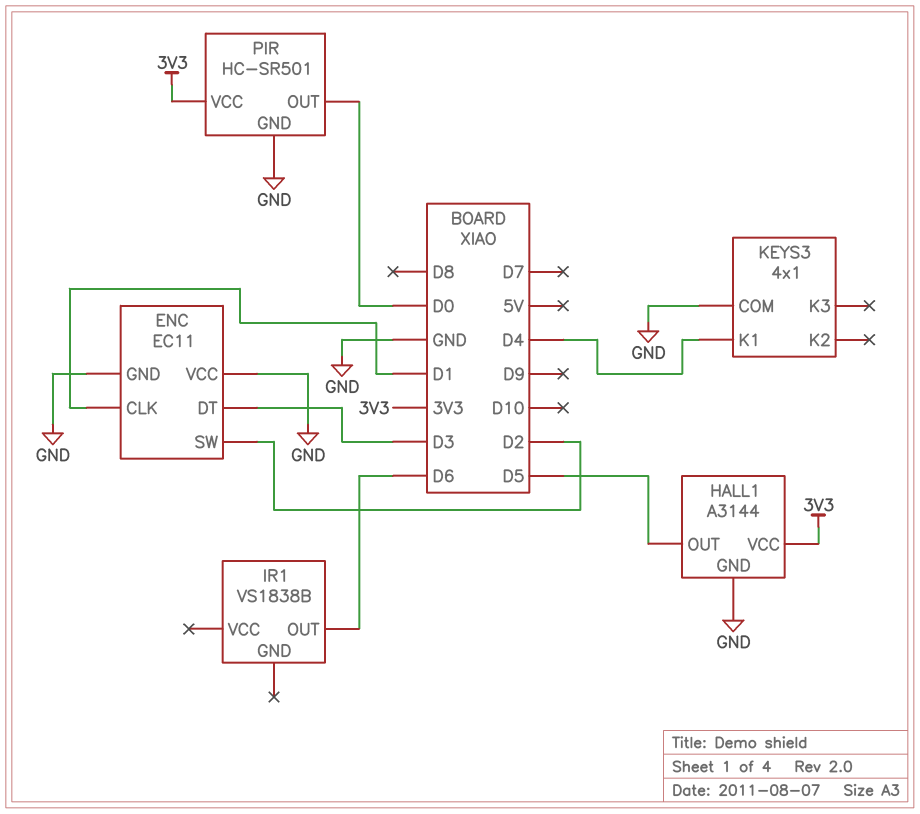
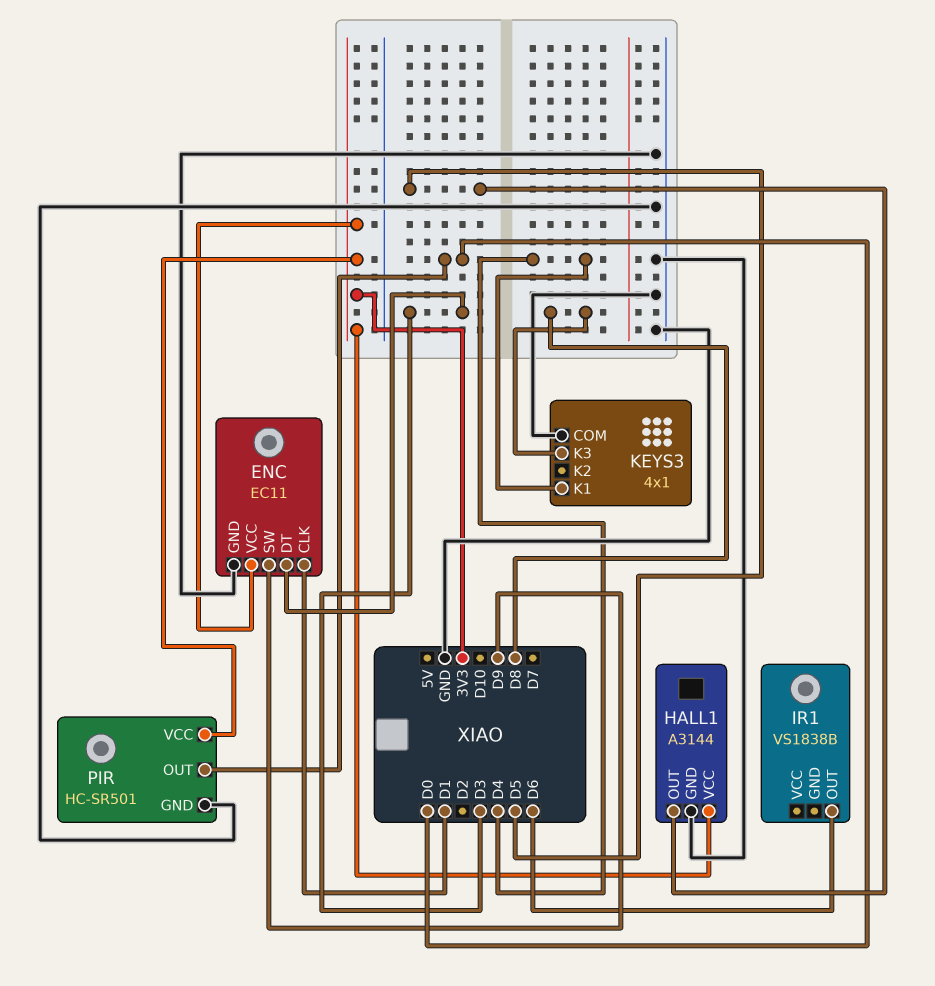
ENC pin SW: D2 -> D9
ENC pin VCC: GND -> 3V3
KEYS3 pin K3: none -> D8

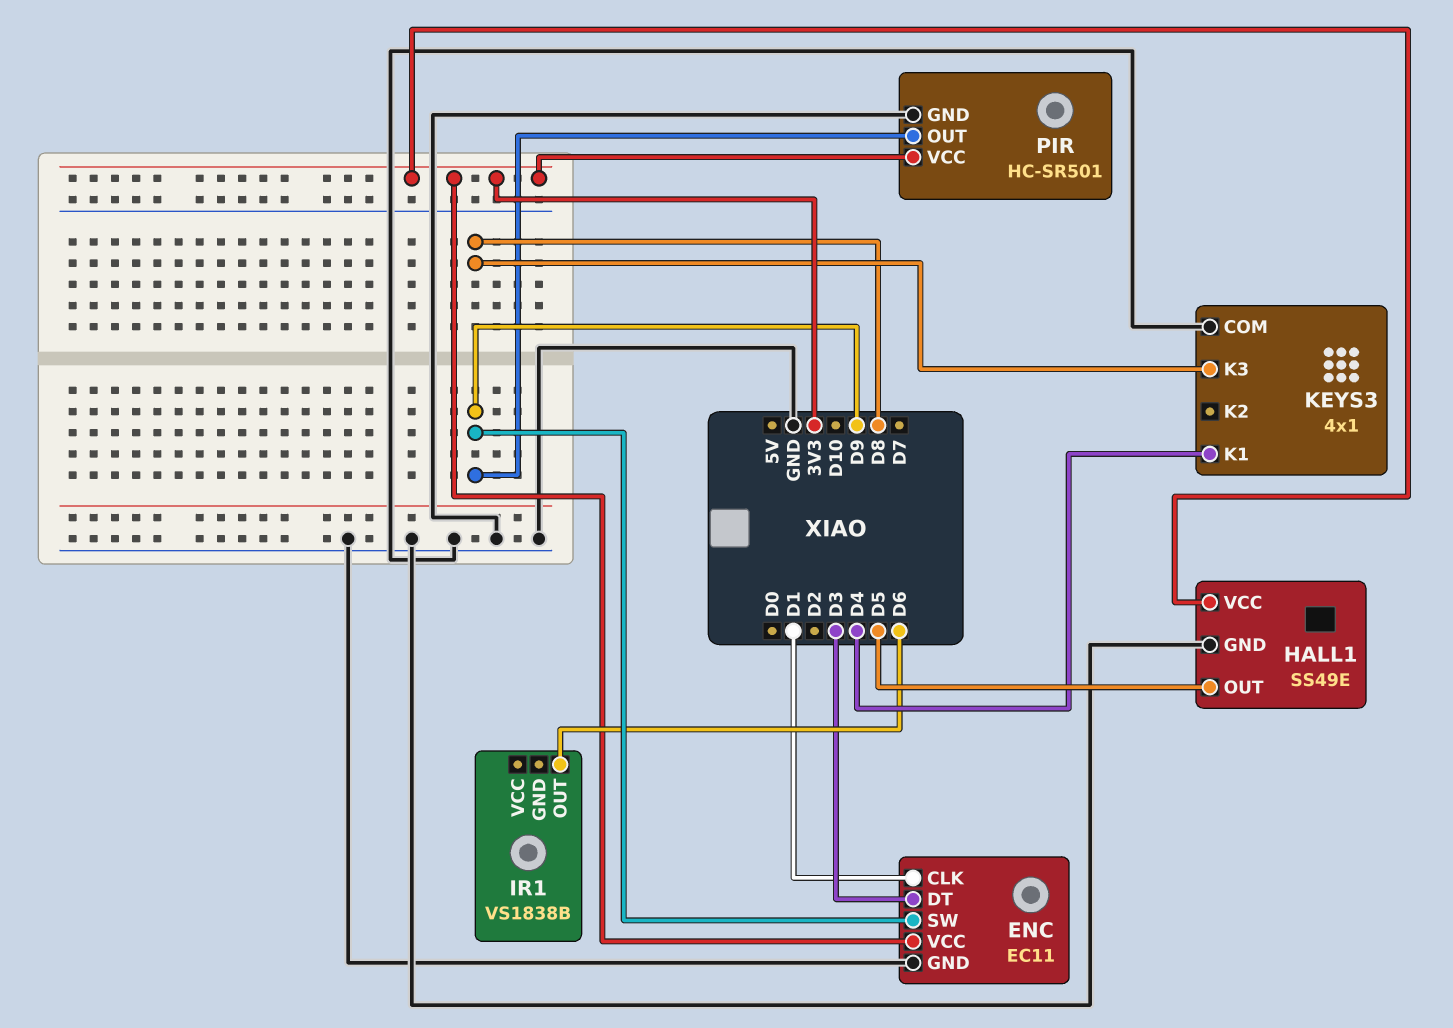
HALL1: A3144 -> SS49E
PIR pin OUT: D0 -> D9

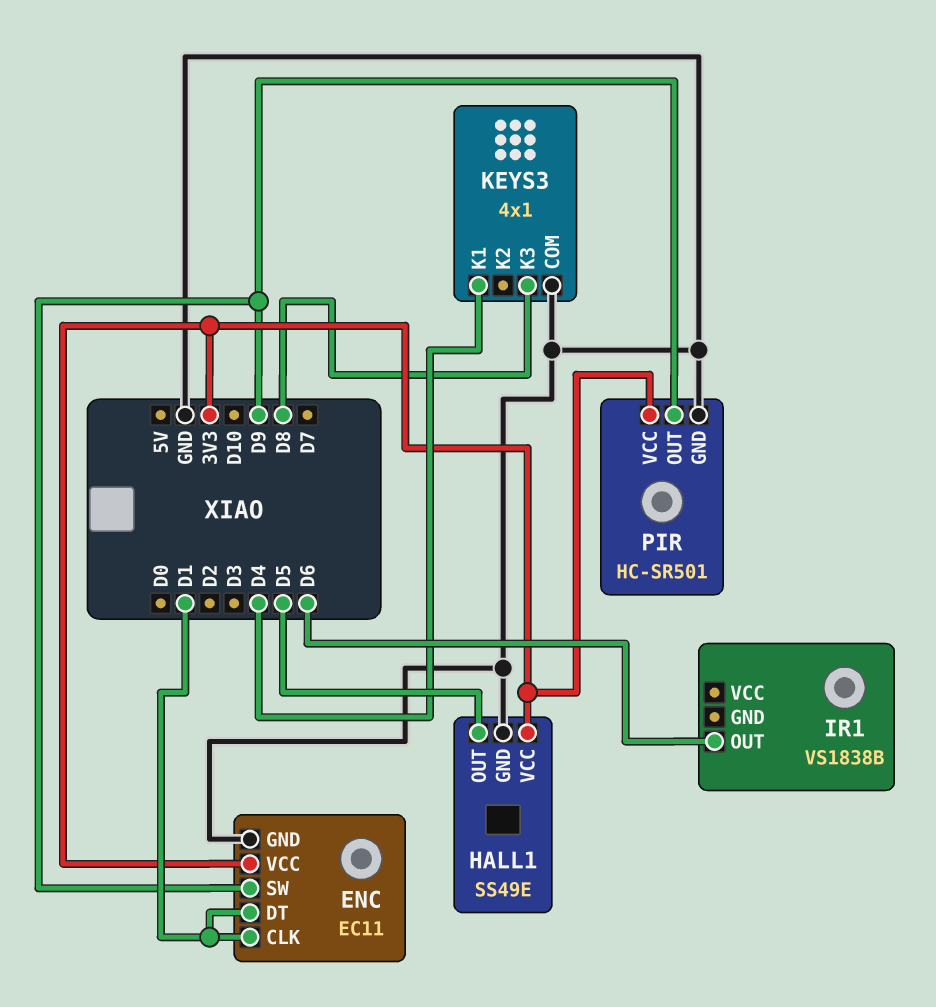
ENC pin DT: D3 -> D1

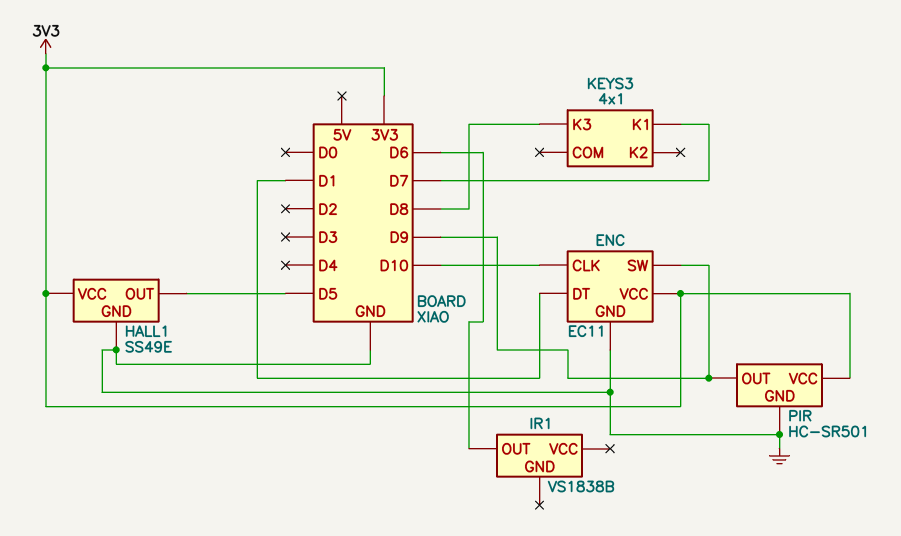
ENC pin CLK: D1 -> D10
KEYS3 pin COM: GND -> none
KEYS3 pin K1: D4 -> D7

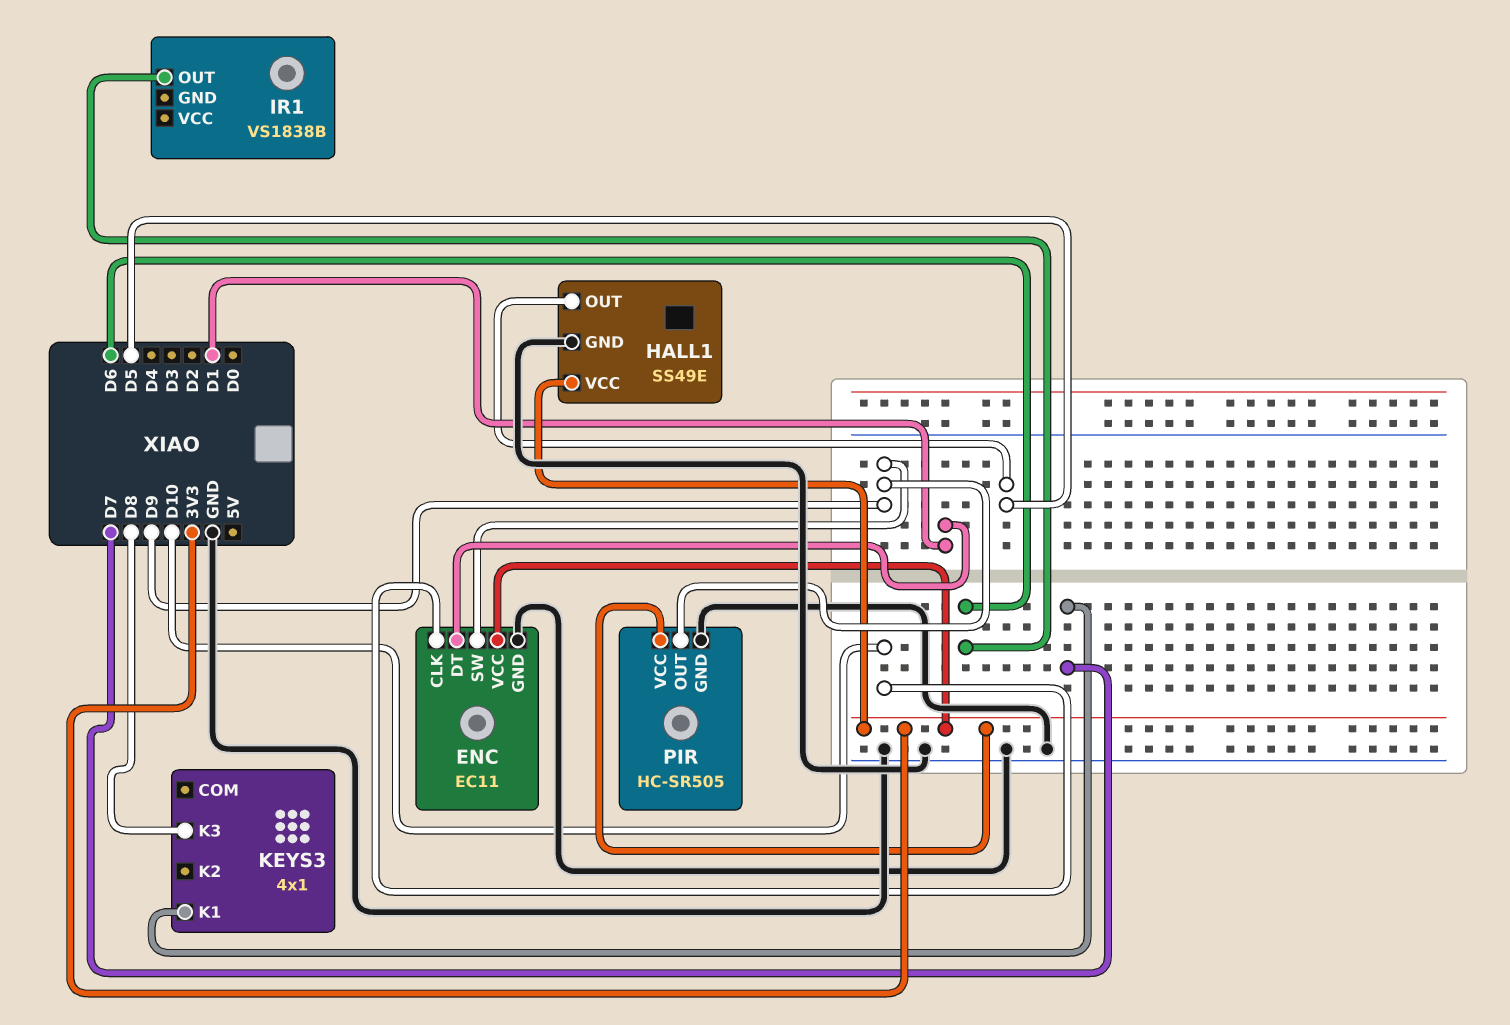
PIR: HC-SR501 -> HC-SR505

